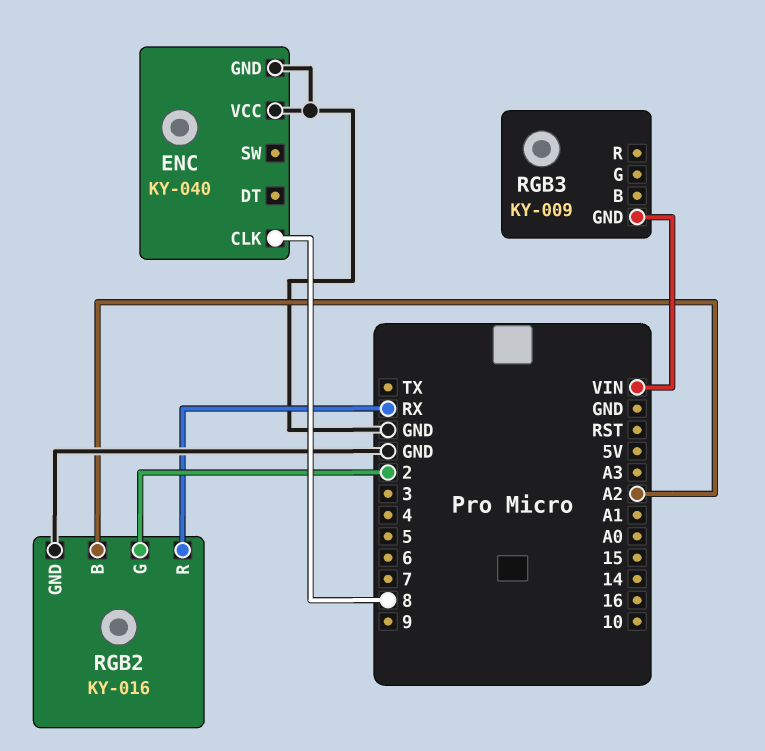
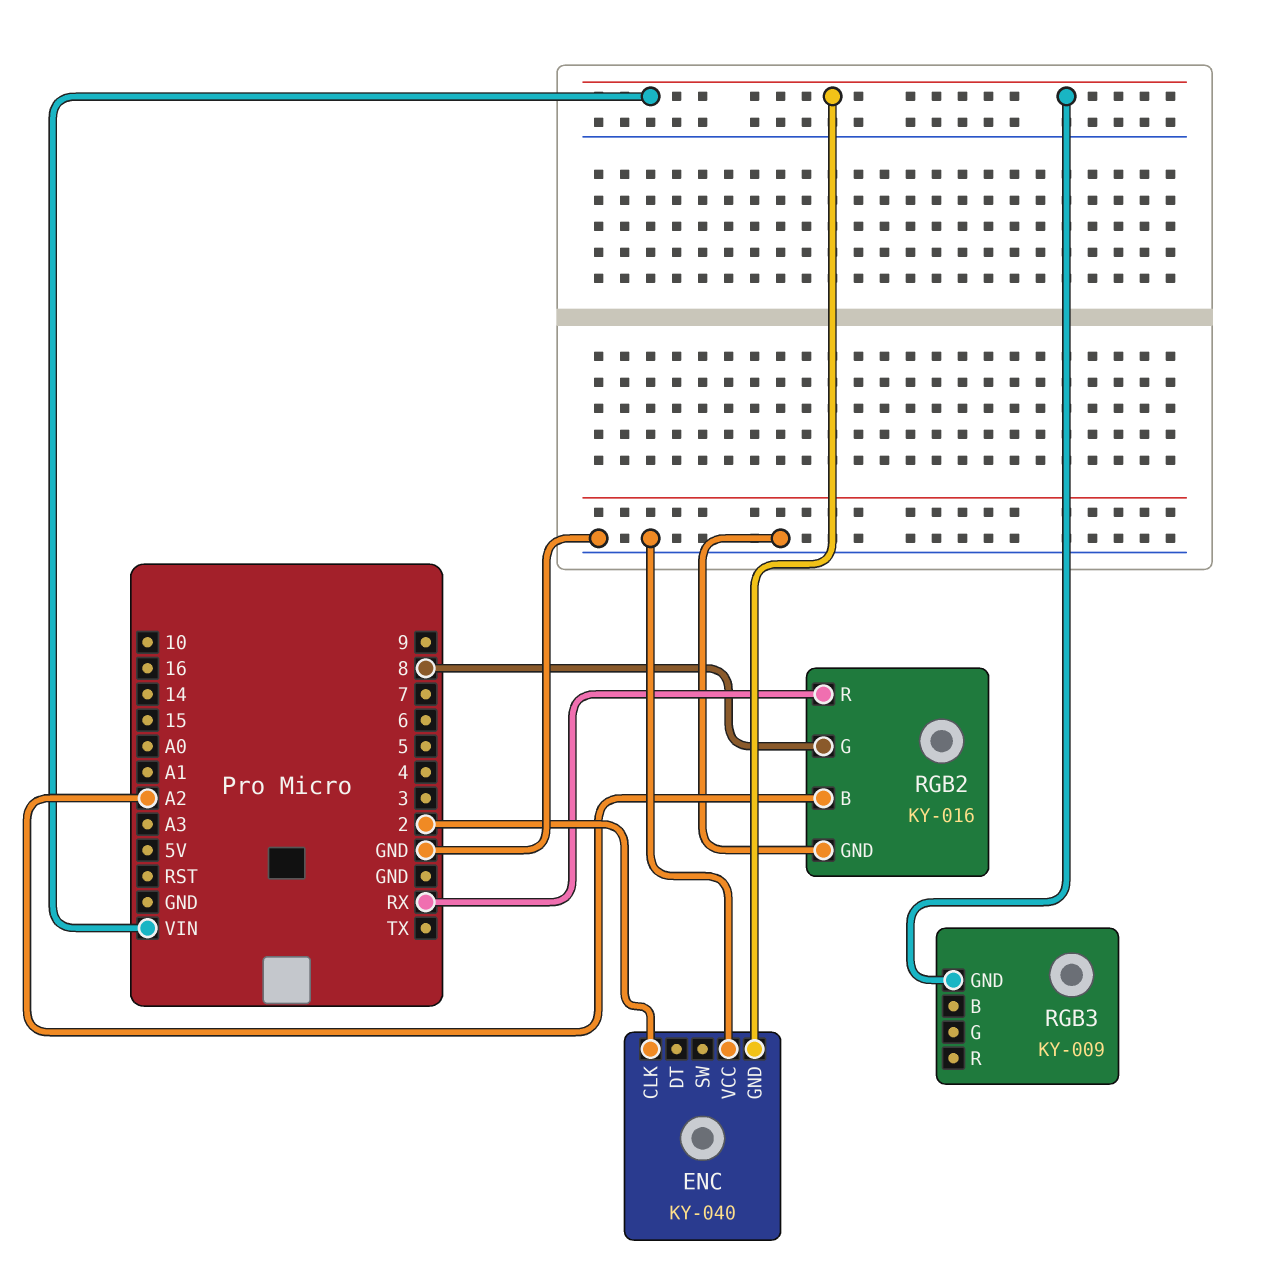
ENC pin CLK: 8 -> 2
ENC pin GND: GND -> VIN
RGB2 pin G: 2 -> 8

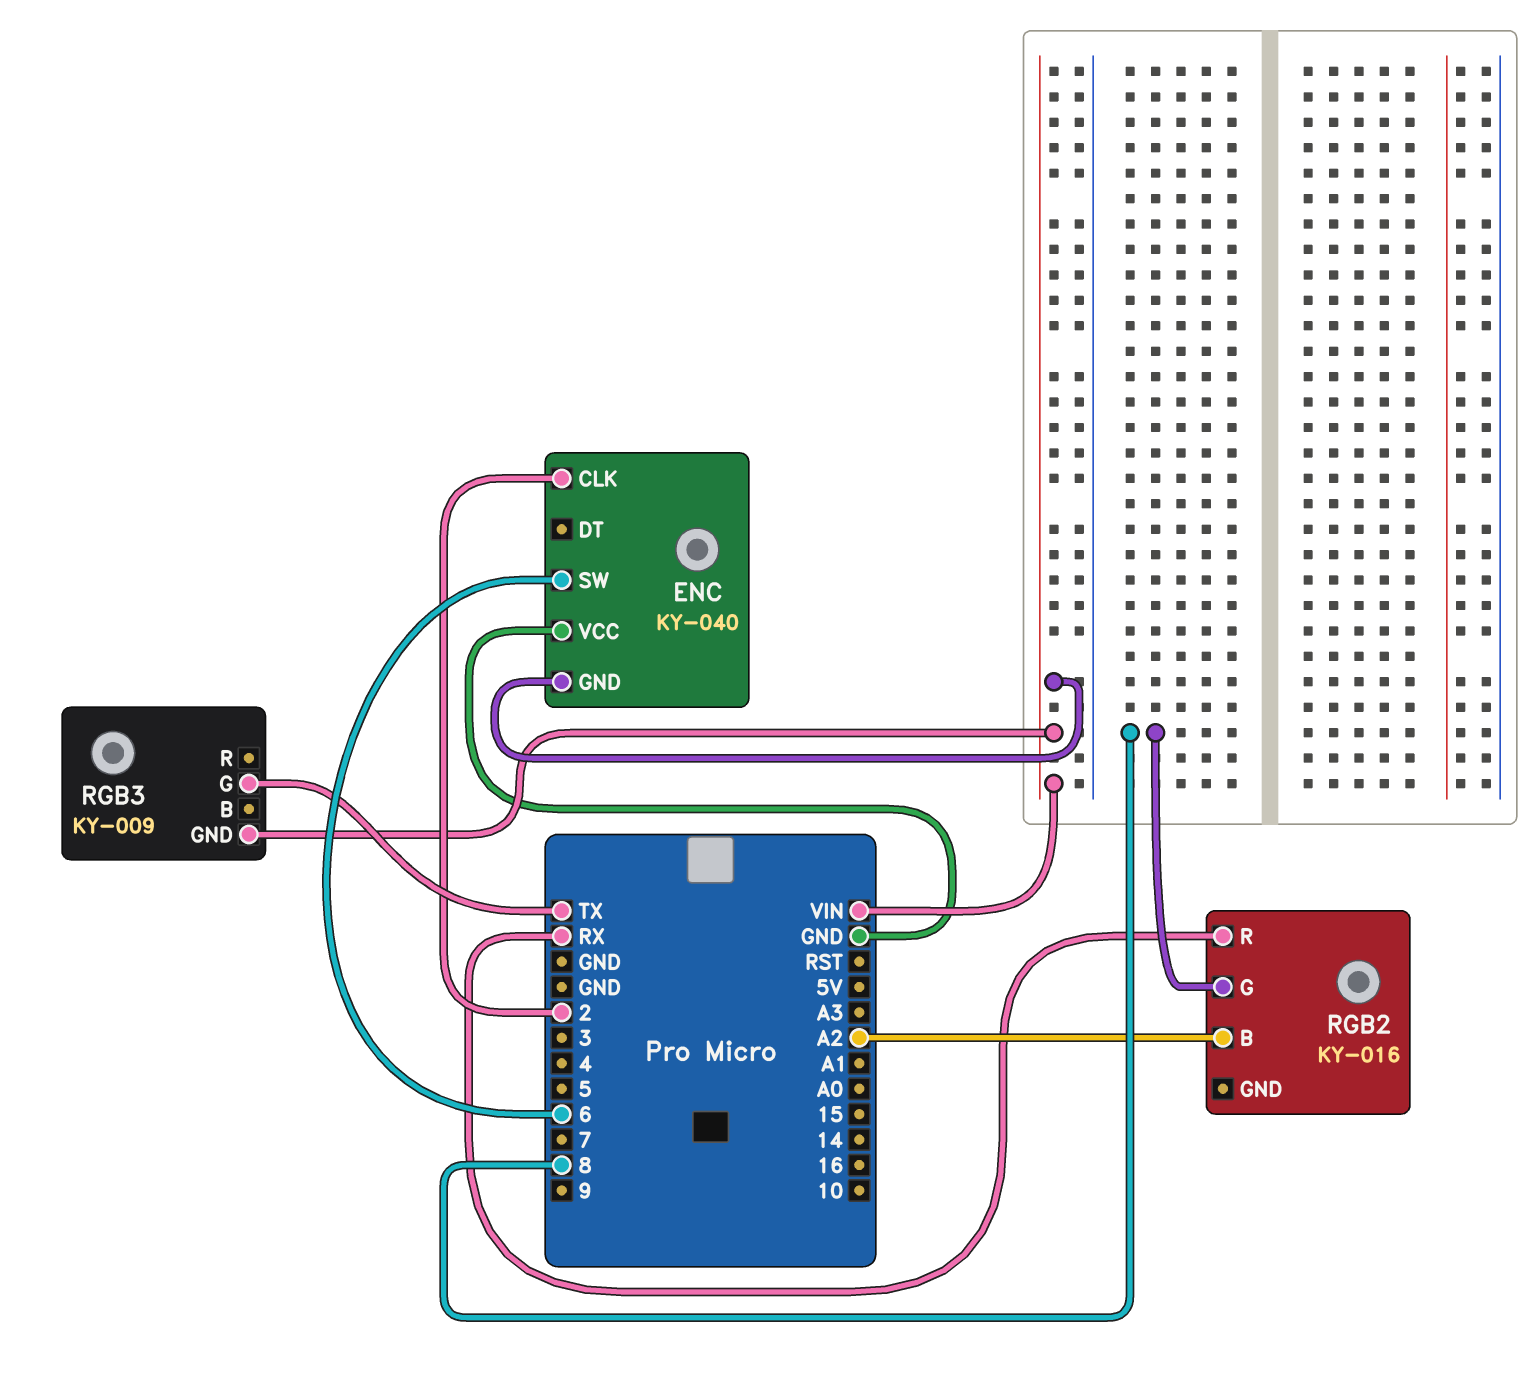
ENC pin SW: none -> 6
RGB2 pin GND: GND -> none
RGB3 pin G: none -> TX

